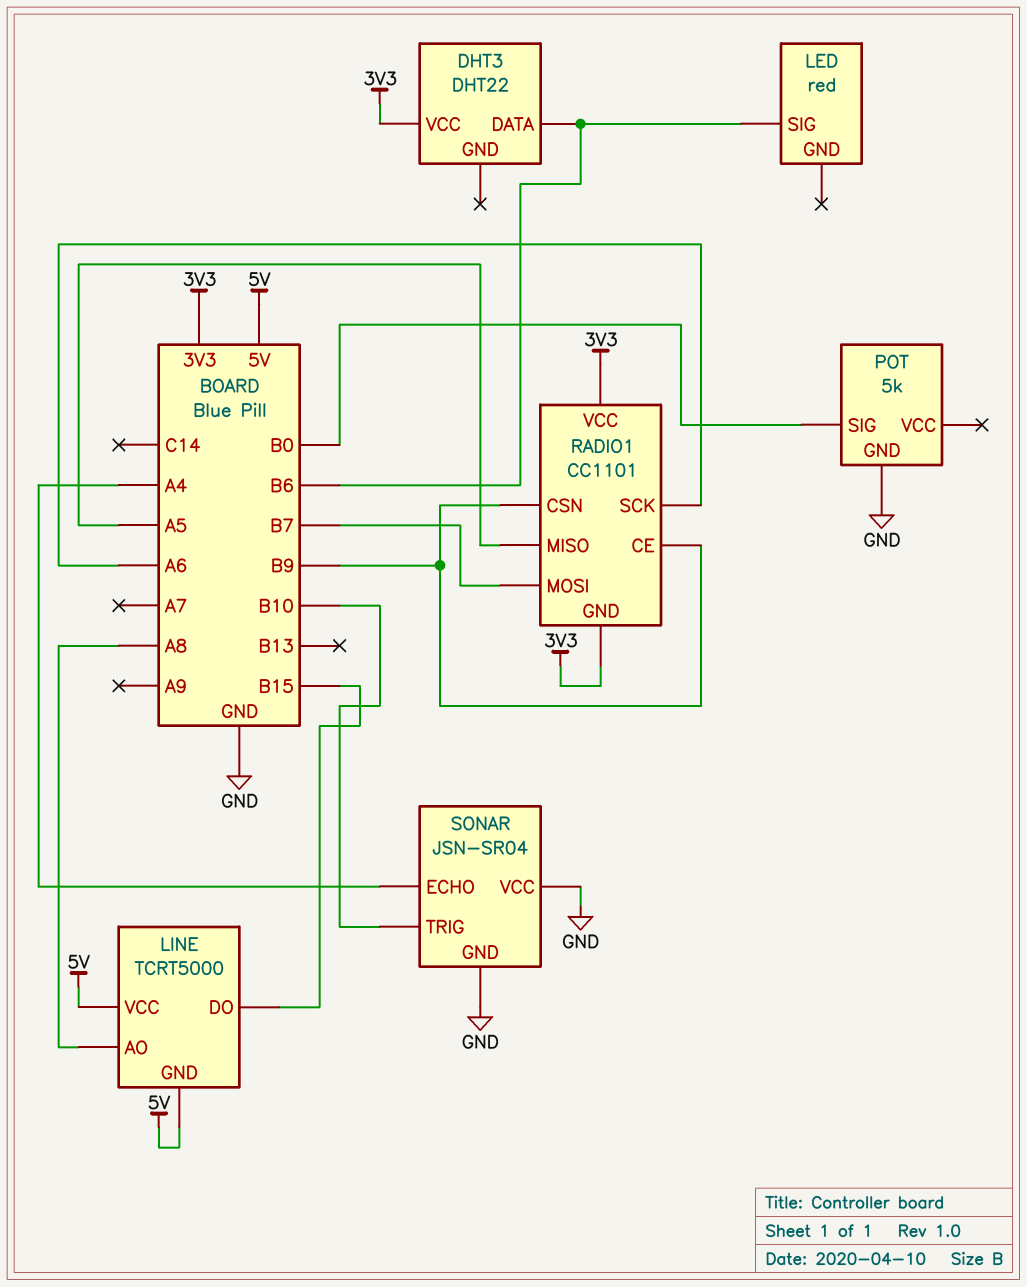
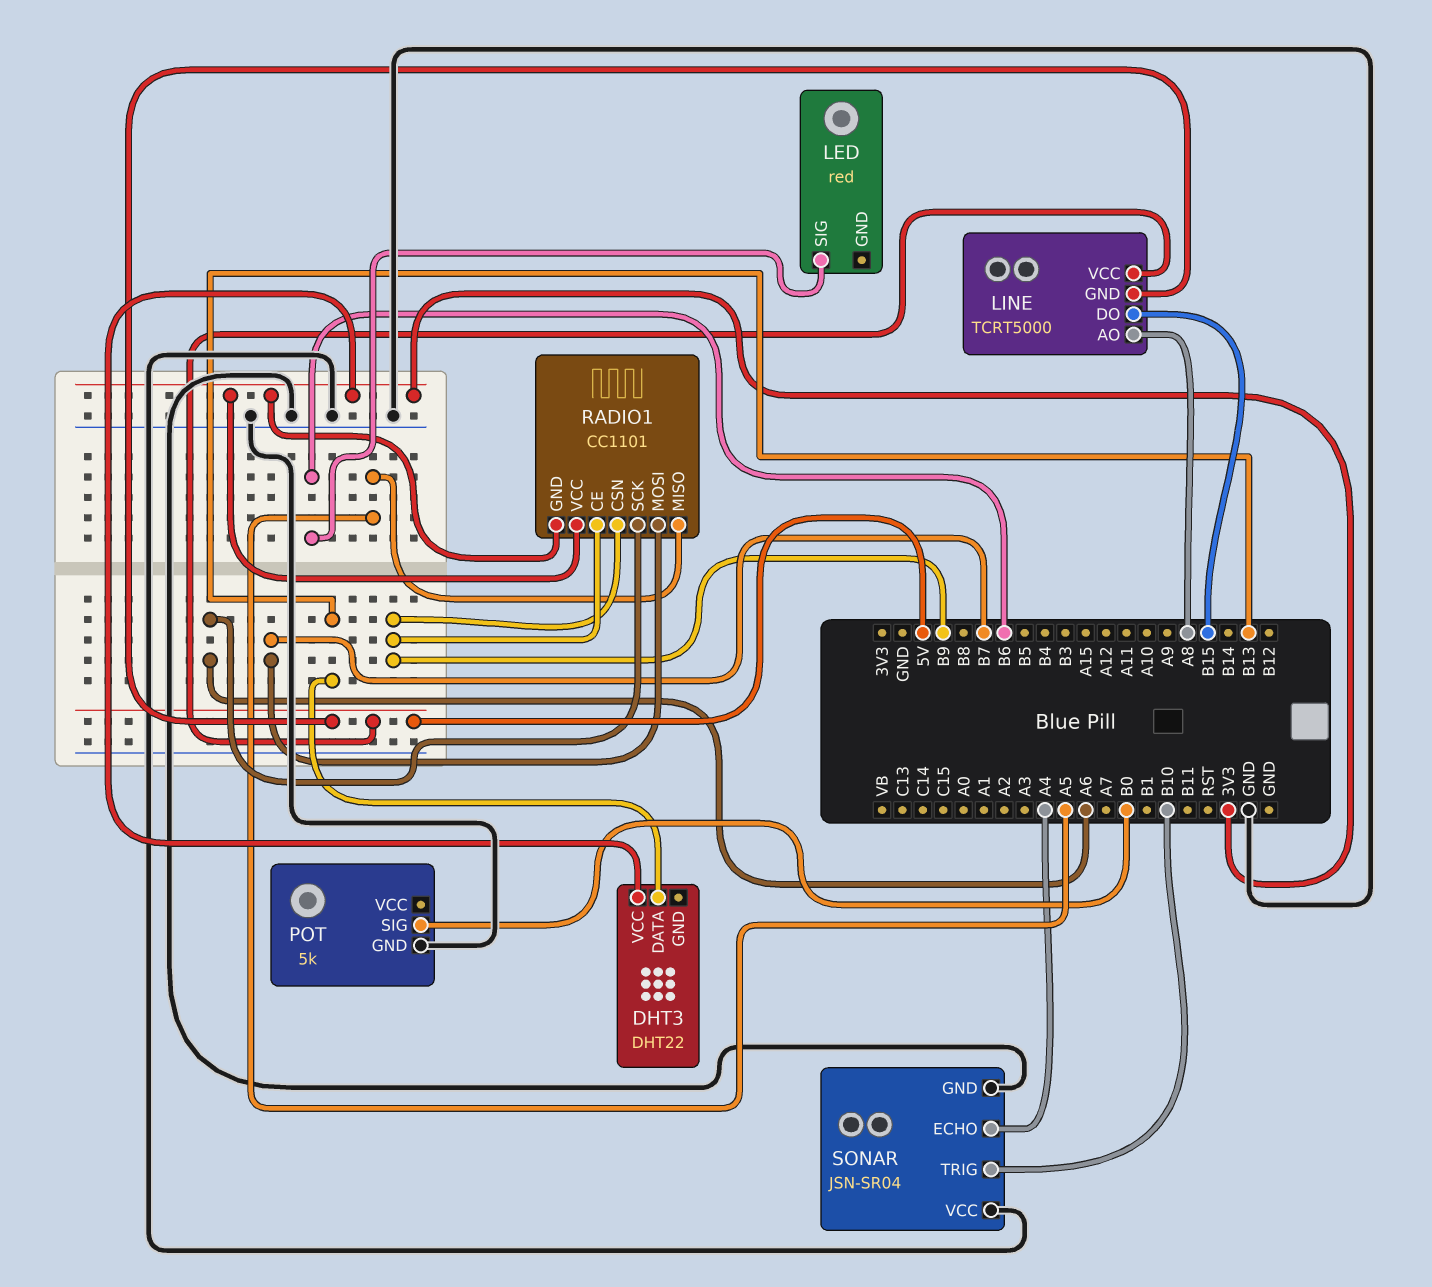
DHT3 pin DATA: B6 -> B13

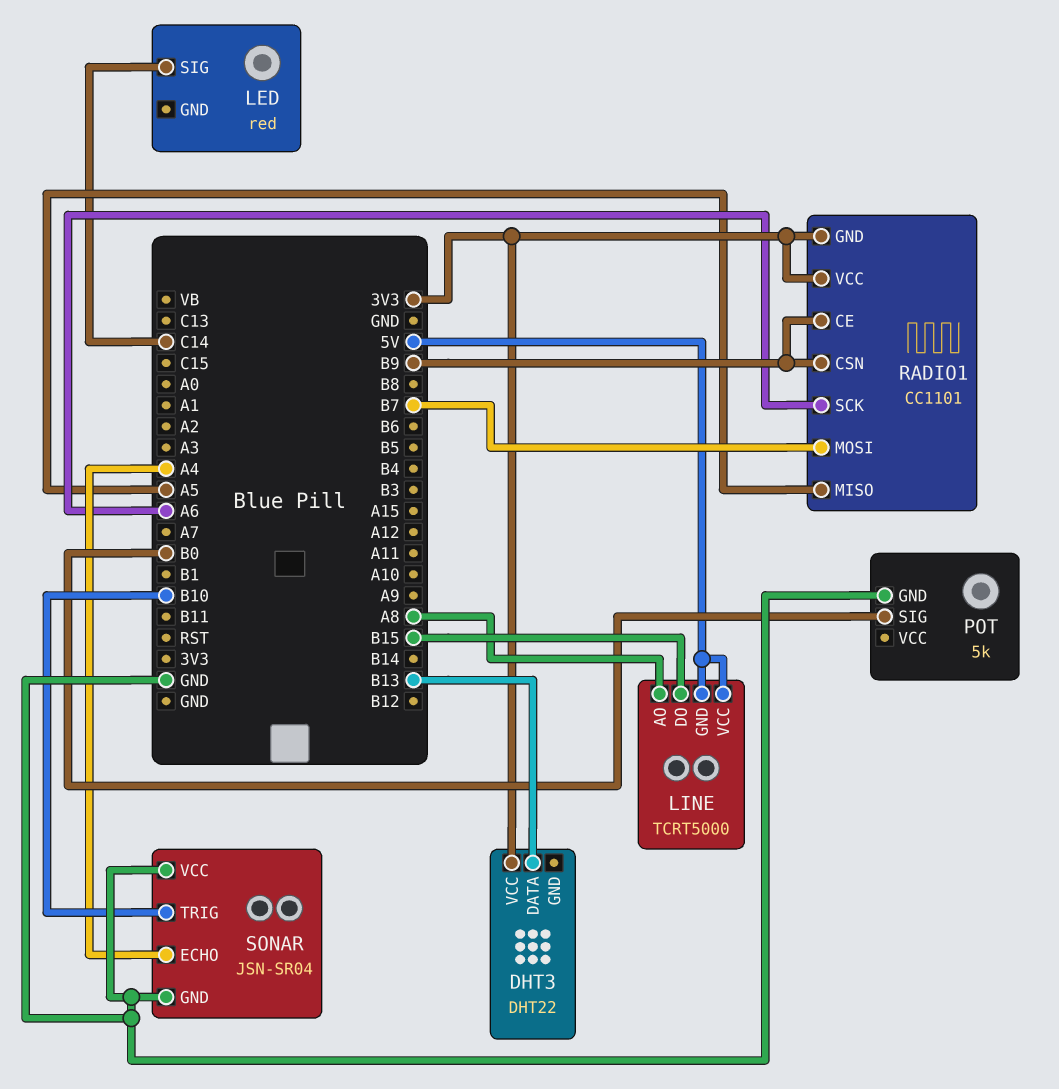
LED pin SIG: B6 -> C14

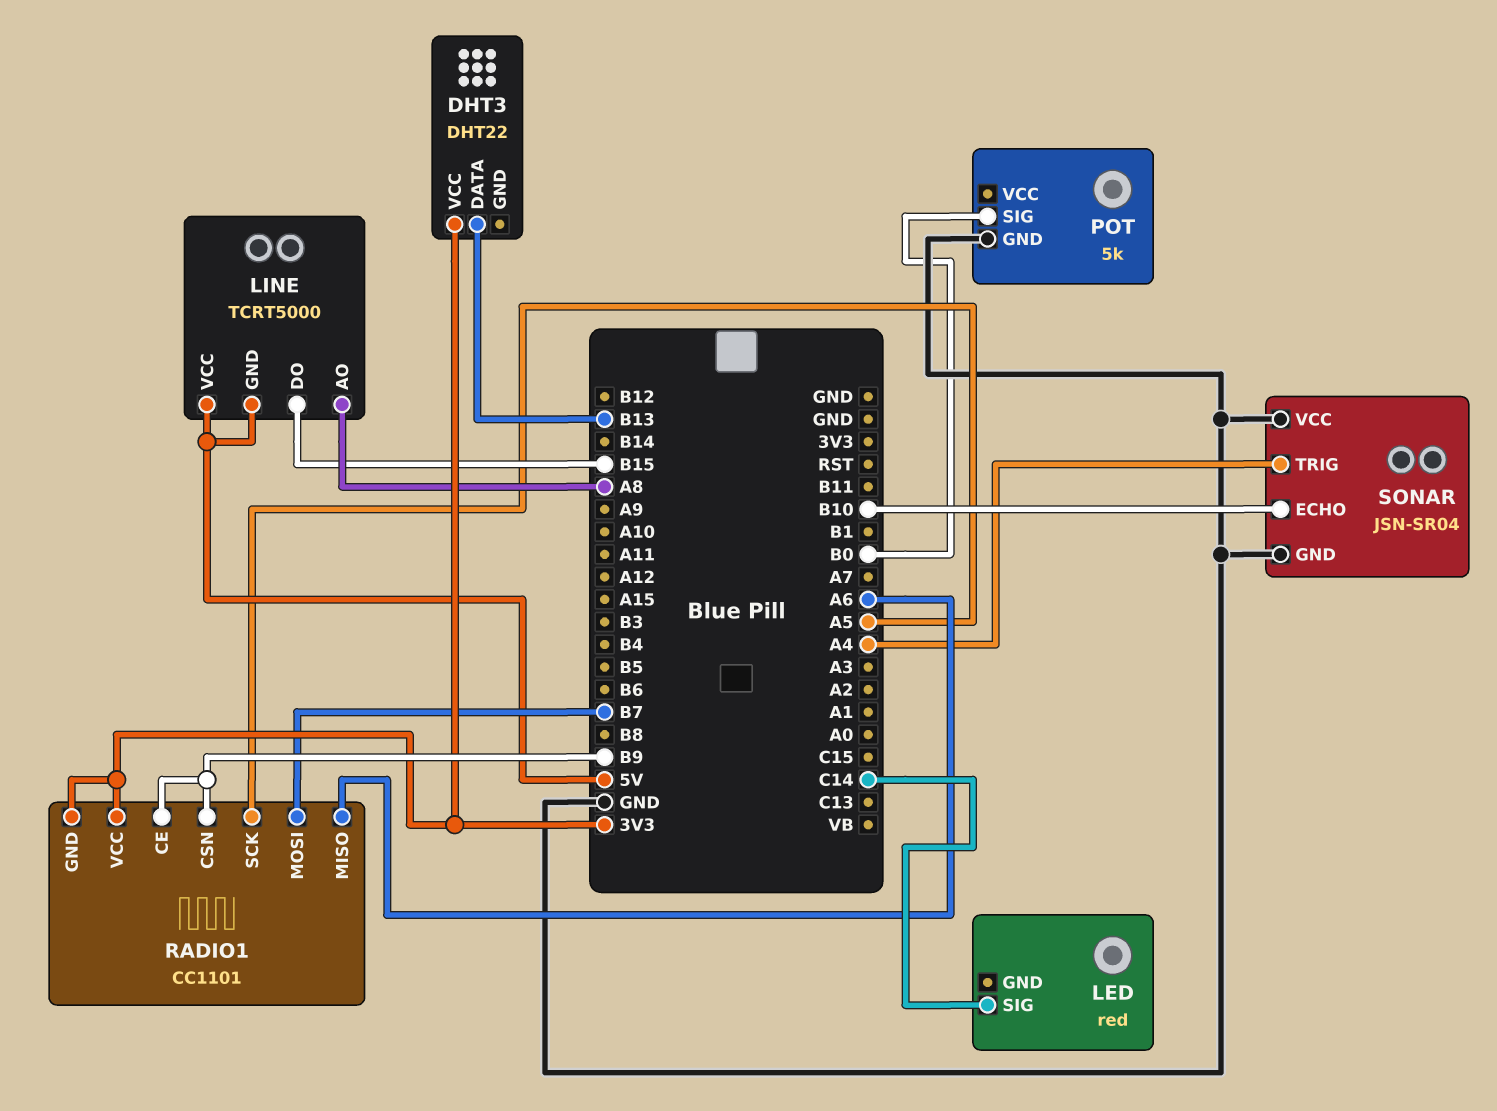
RADIO1 pin MISO: A5 -> A6
RADIO1 pin SCK: A6 -> A5
SONAR pin ECHO: A4 -> B10
SONAR pin TRIG: B10 -> A4

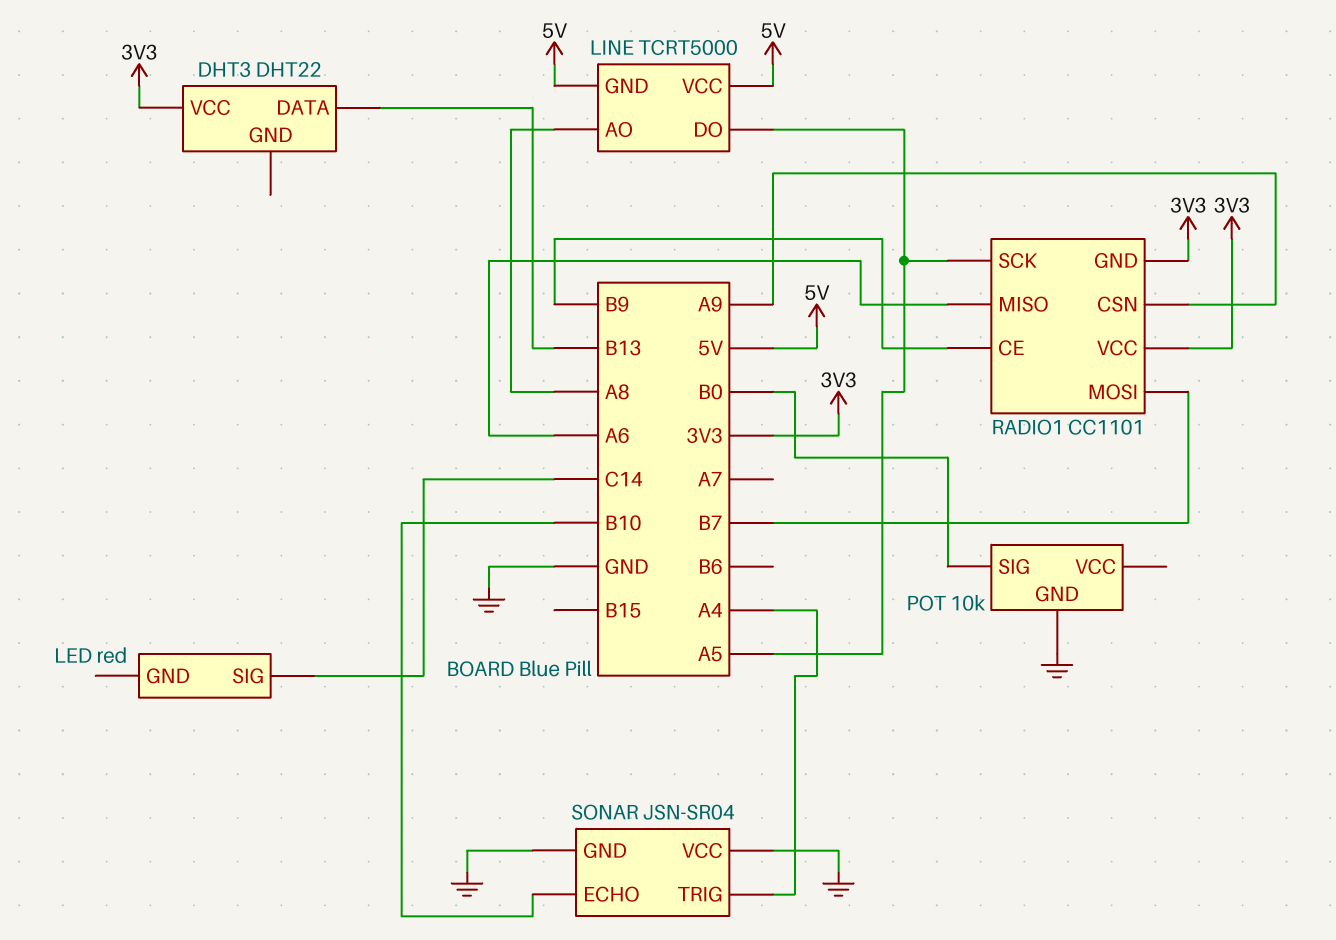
LINE pin DO: B15 -> A5
POT: 5k -> 10k
RADIO1 pin CSN: B9 -> A9

